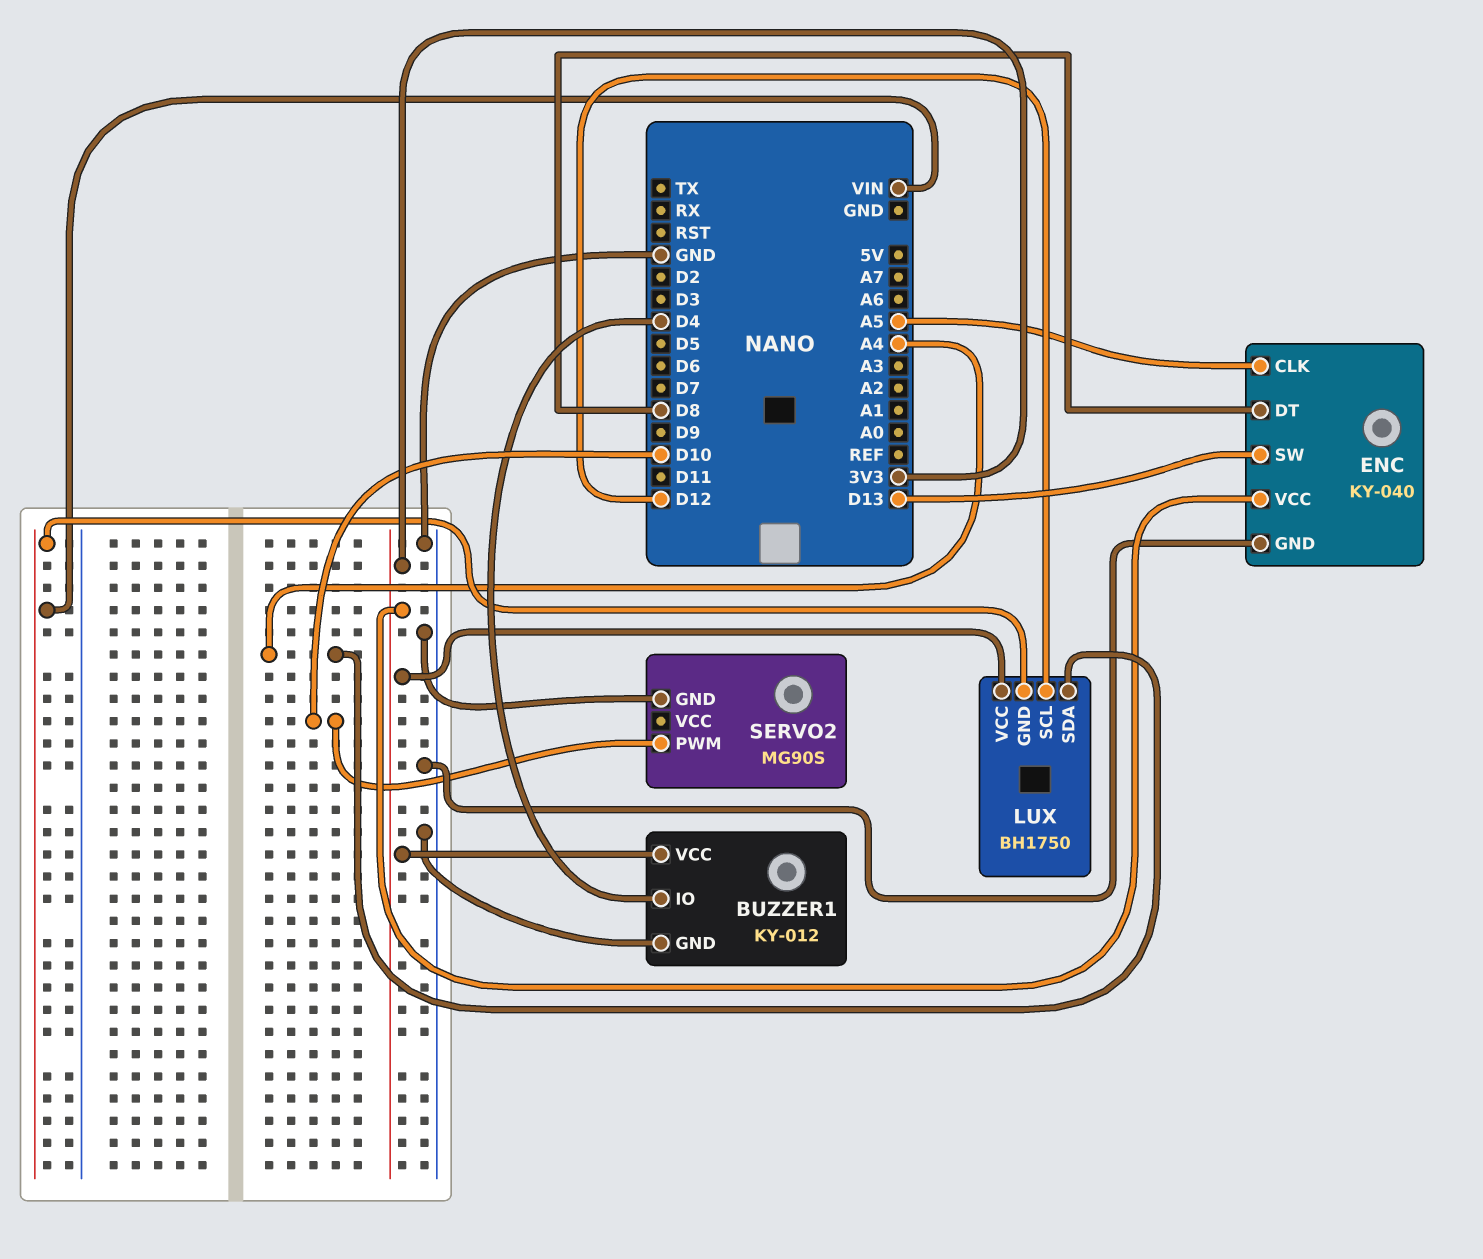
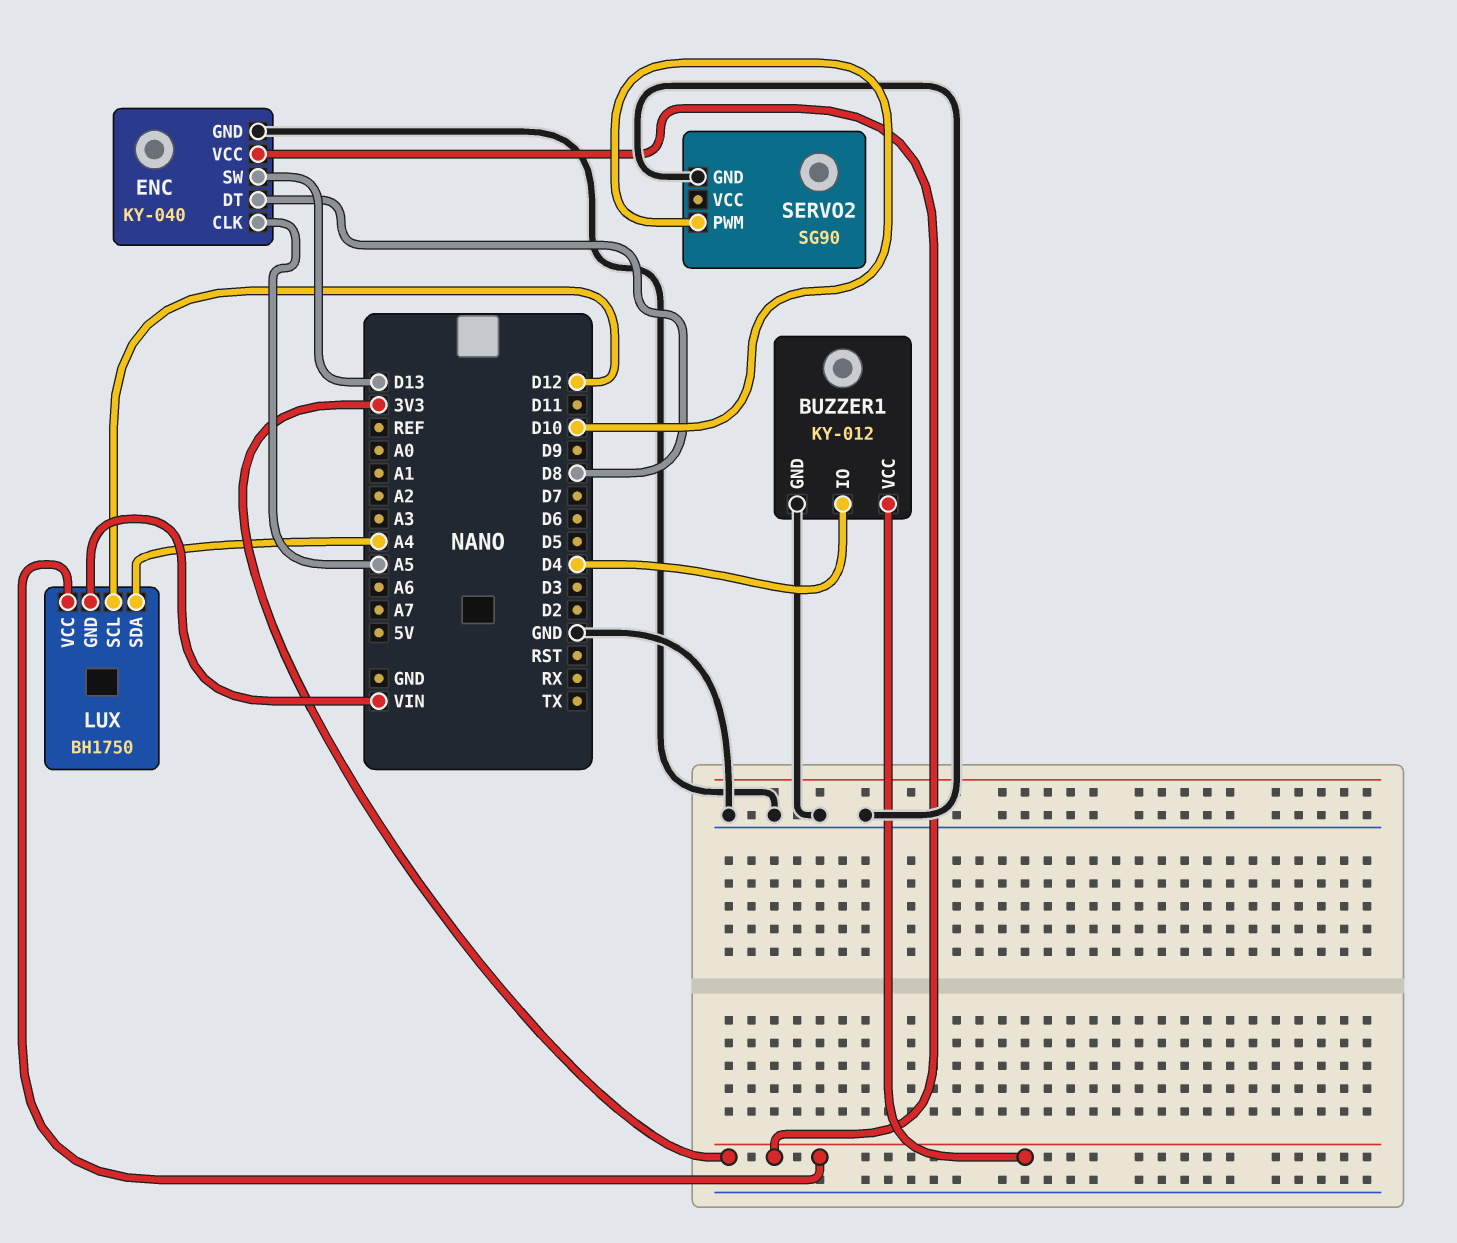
SERVO2: MG90S -> SG90

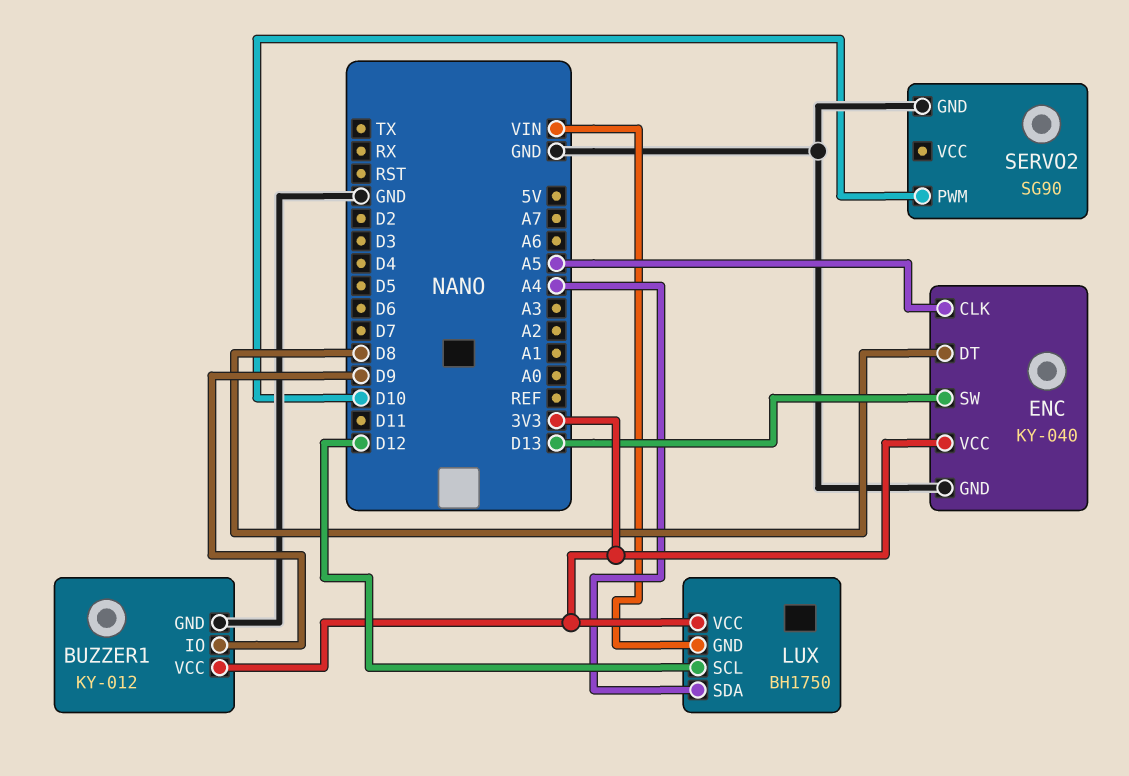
BUZZER1 pin IO: D4 -> D9

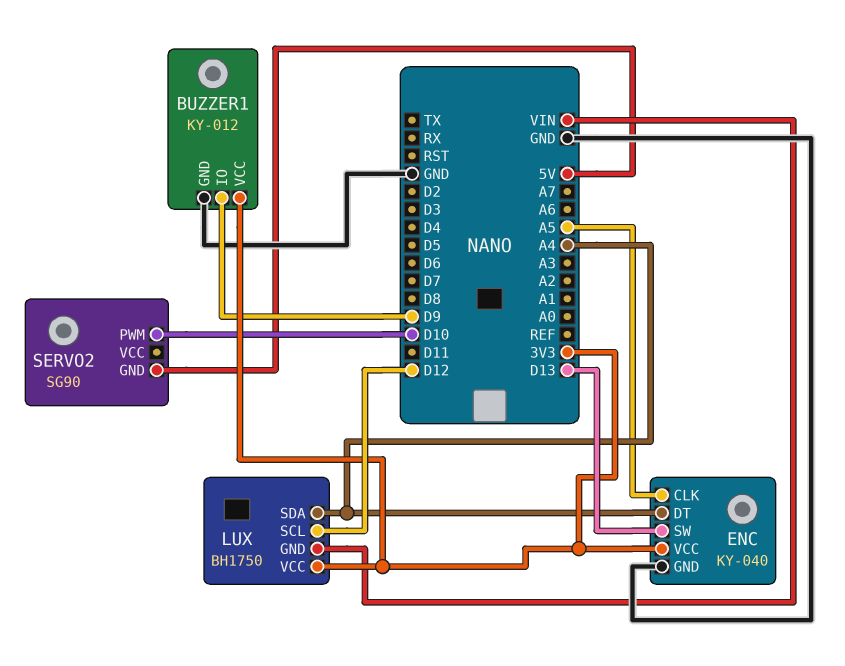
ENC pin DT: D8 -> A4
SERVO2 pin GND: GND -> 5V

